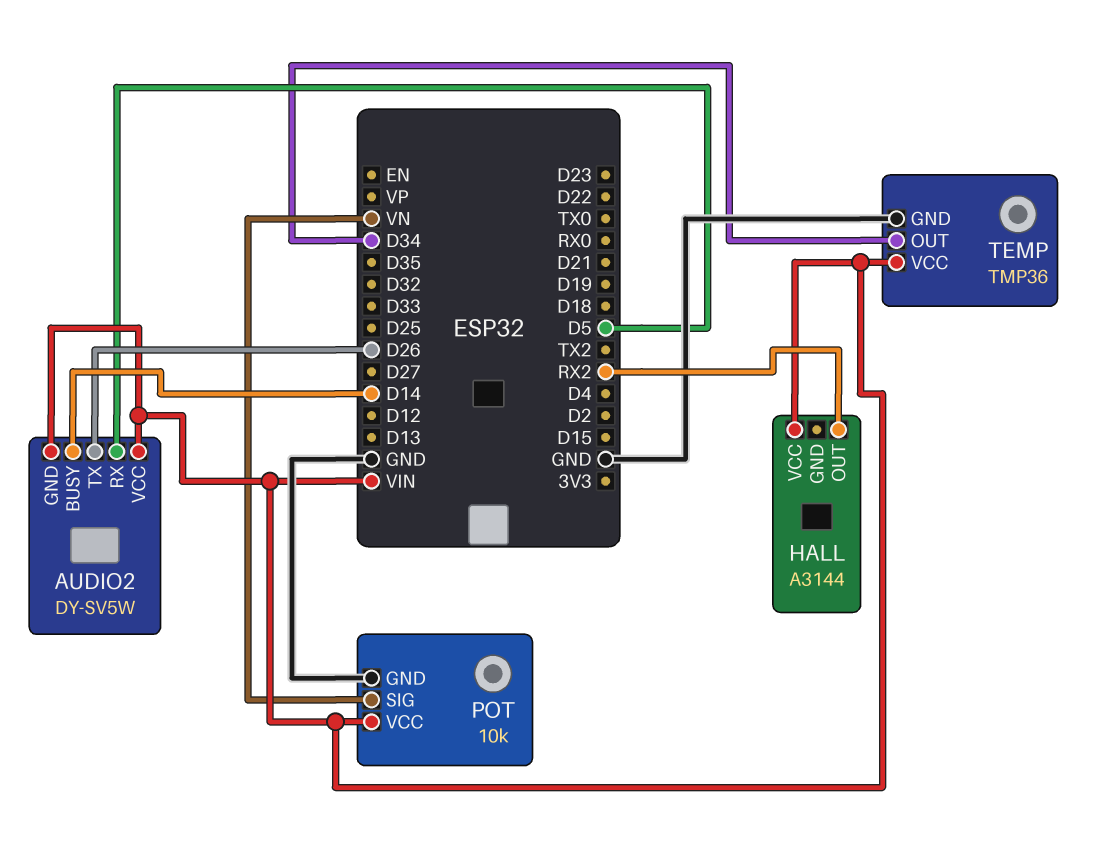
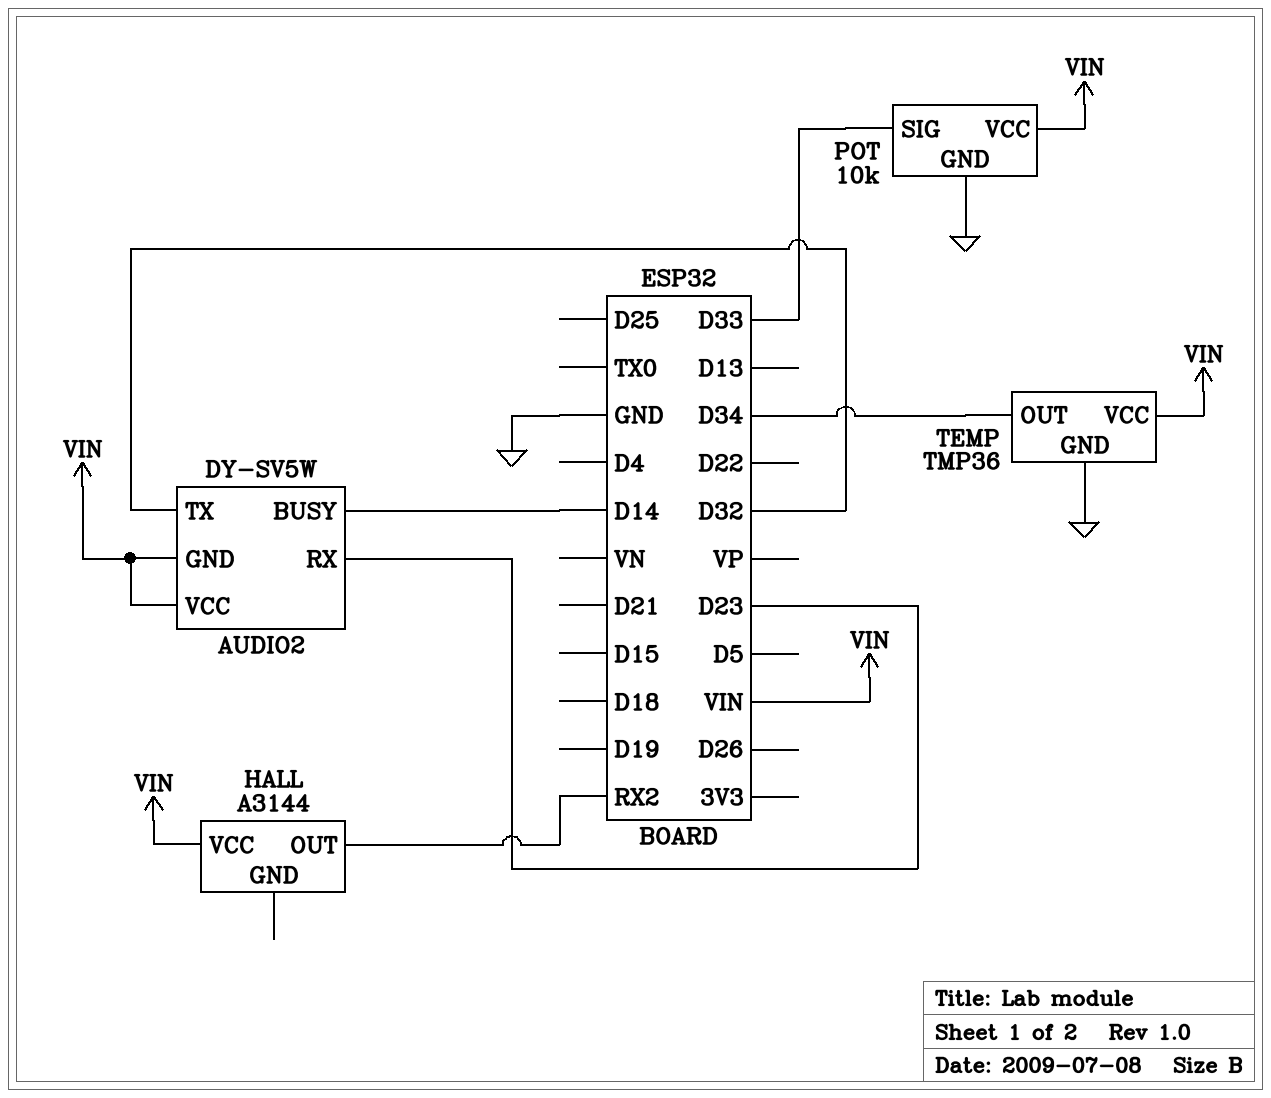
AUDIO2 pin RX: D5 -> D23
AUDIO2 pin TX: D26 -> D32
POT pin SIG: VN -> D33

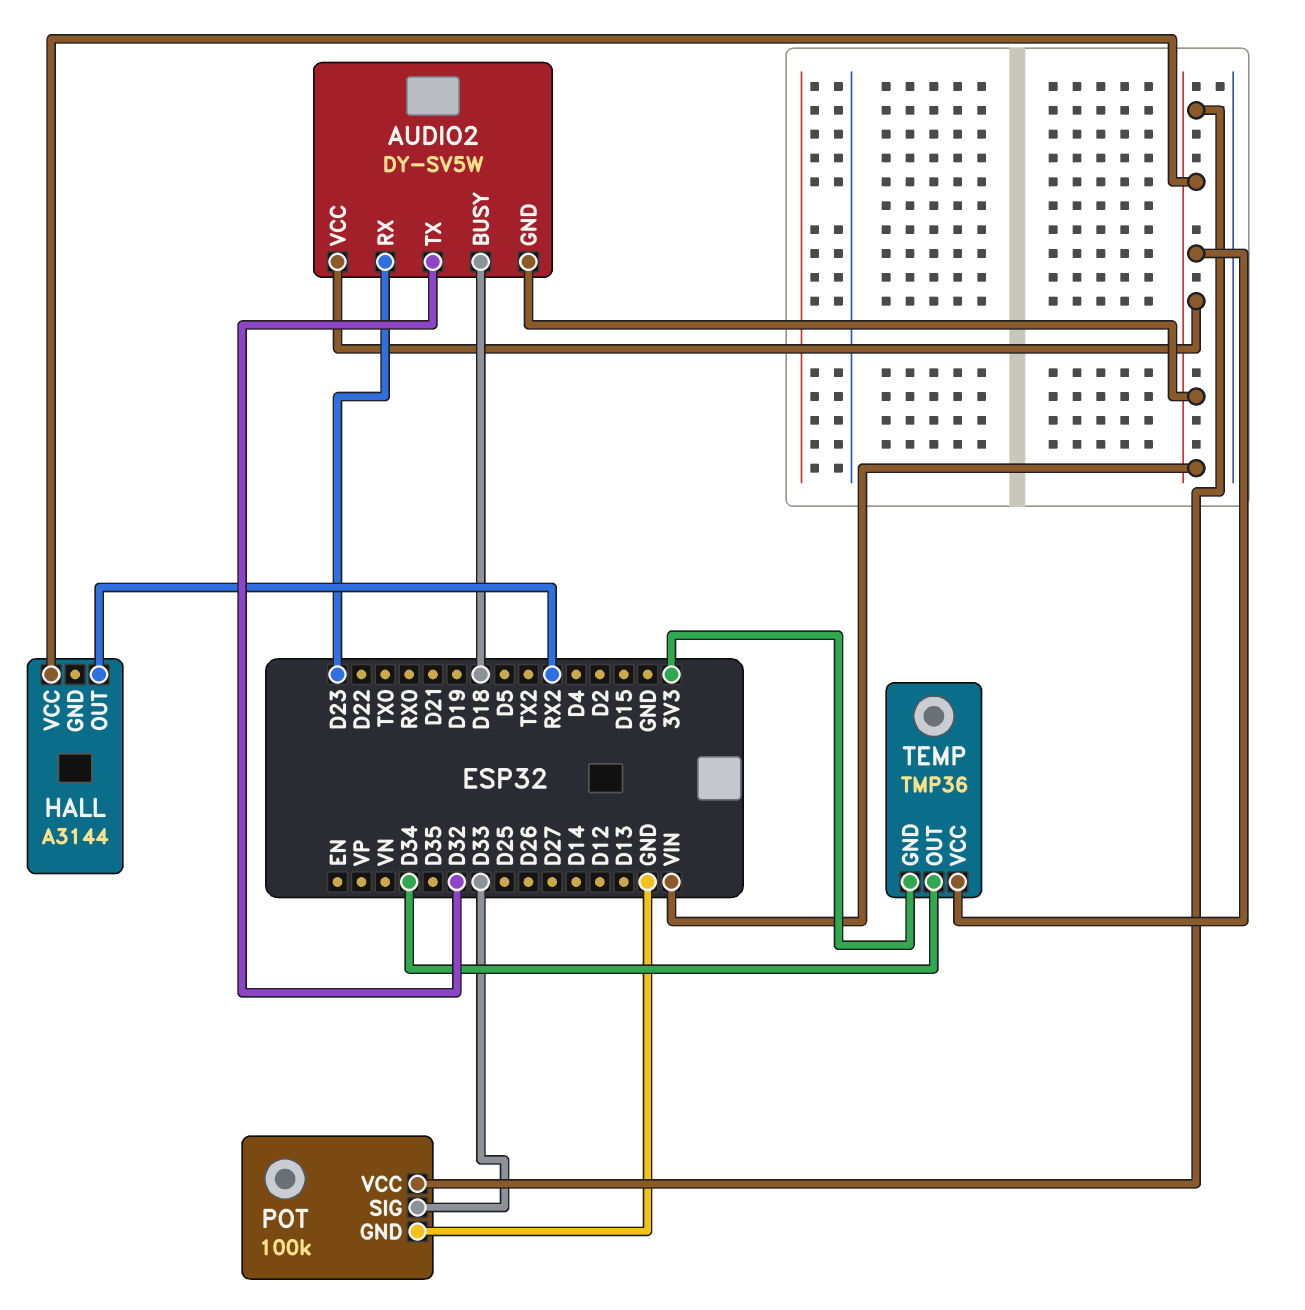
AUDIO2 pin BUSY: D14 -> D18
POT: 10k -> 100k
TEMP pin GND: GND -> 3V3

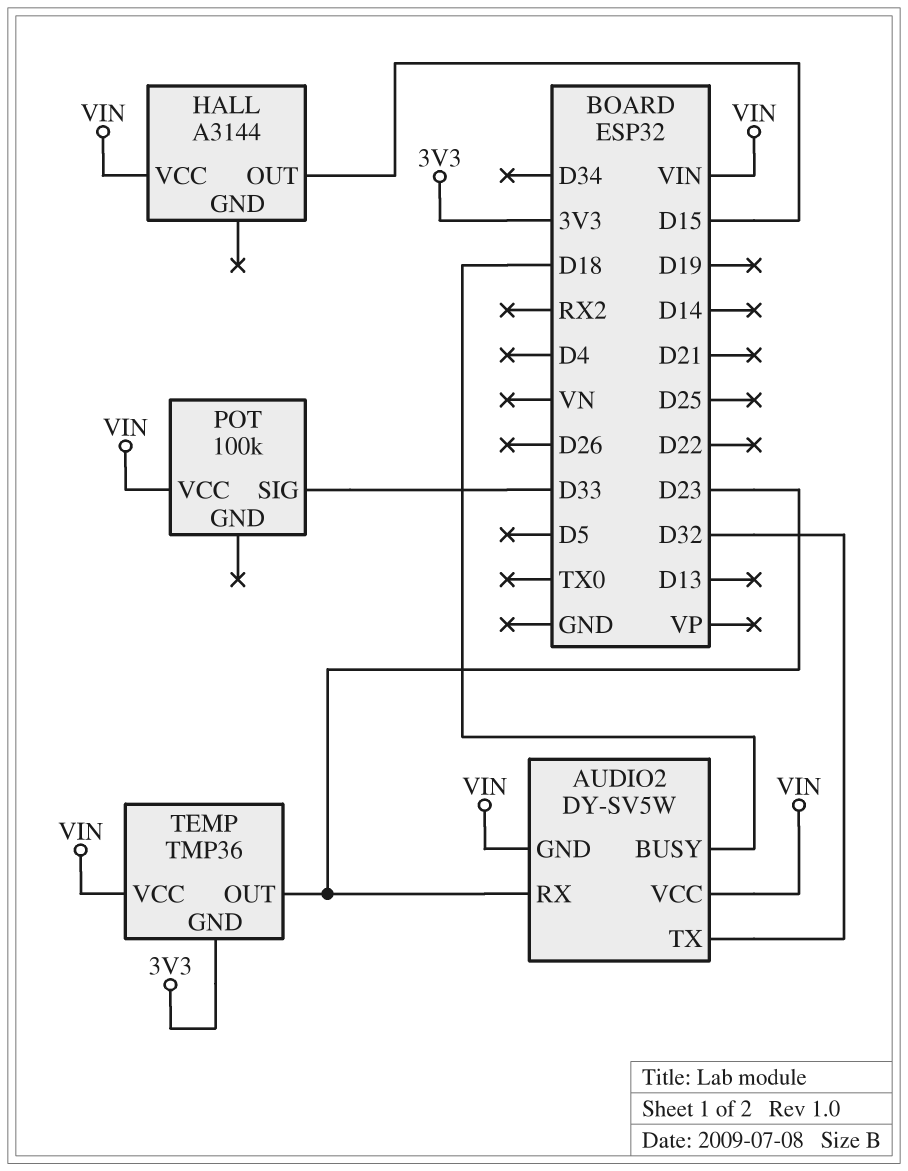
HALL pin OUT: RX2 -> D15
POT pin GND: GND -> none
TEMP pin OUT: D34 -> D23

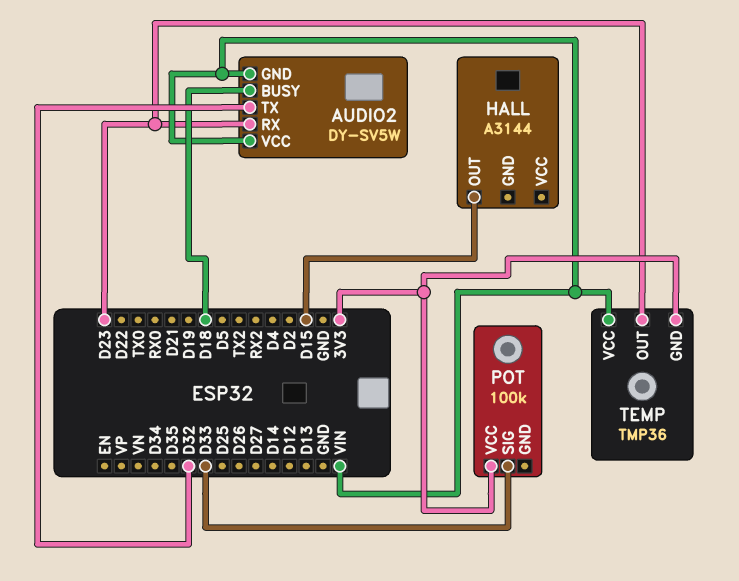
HALL pin VCC: VIN -> none
POT pin VCC: VIN -> 3V3

